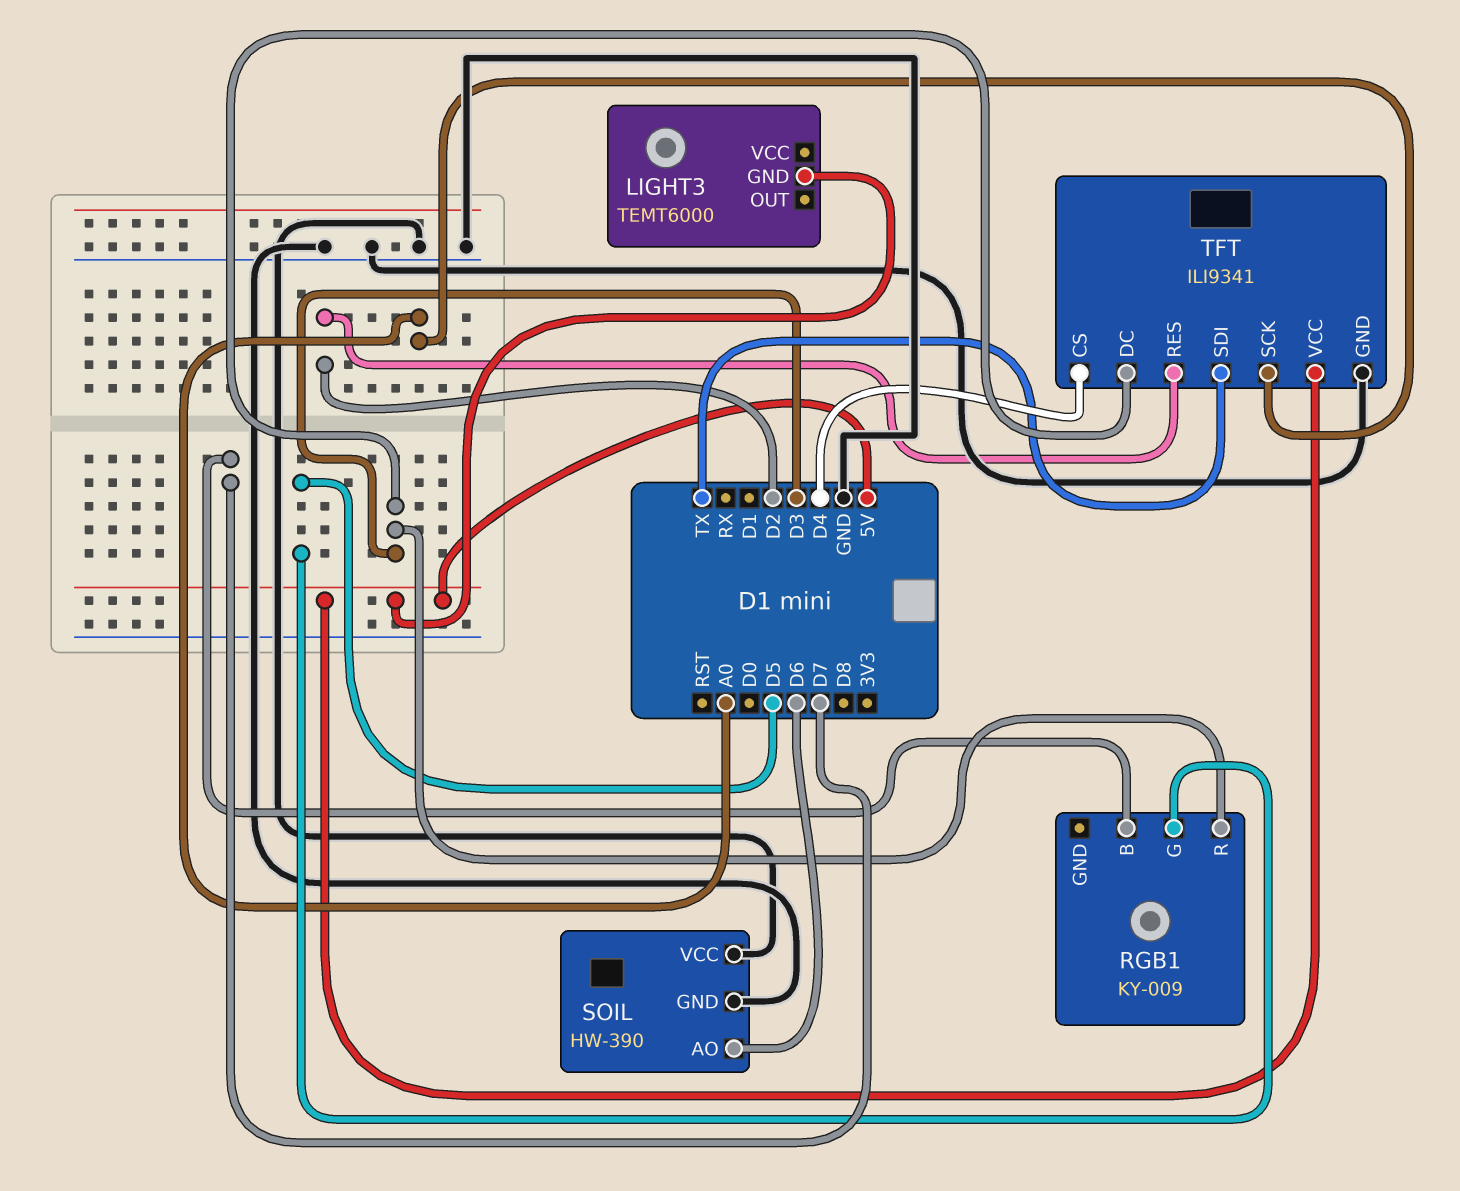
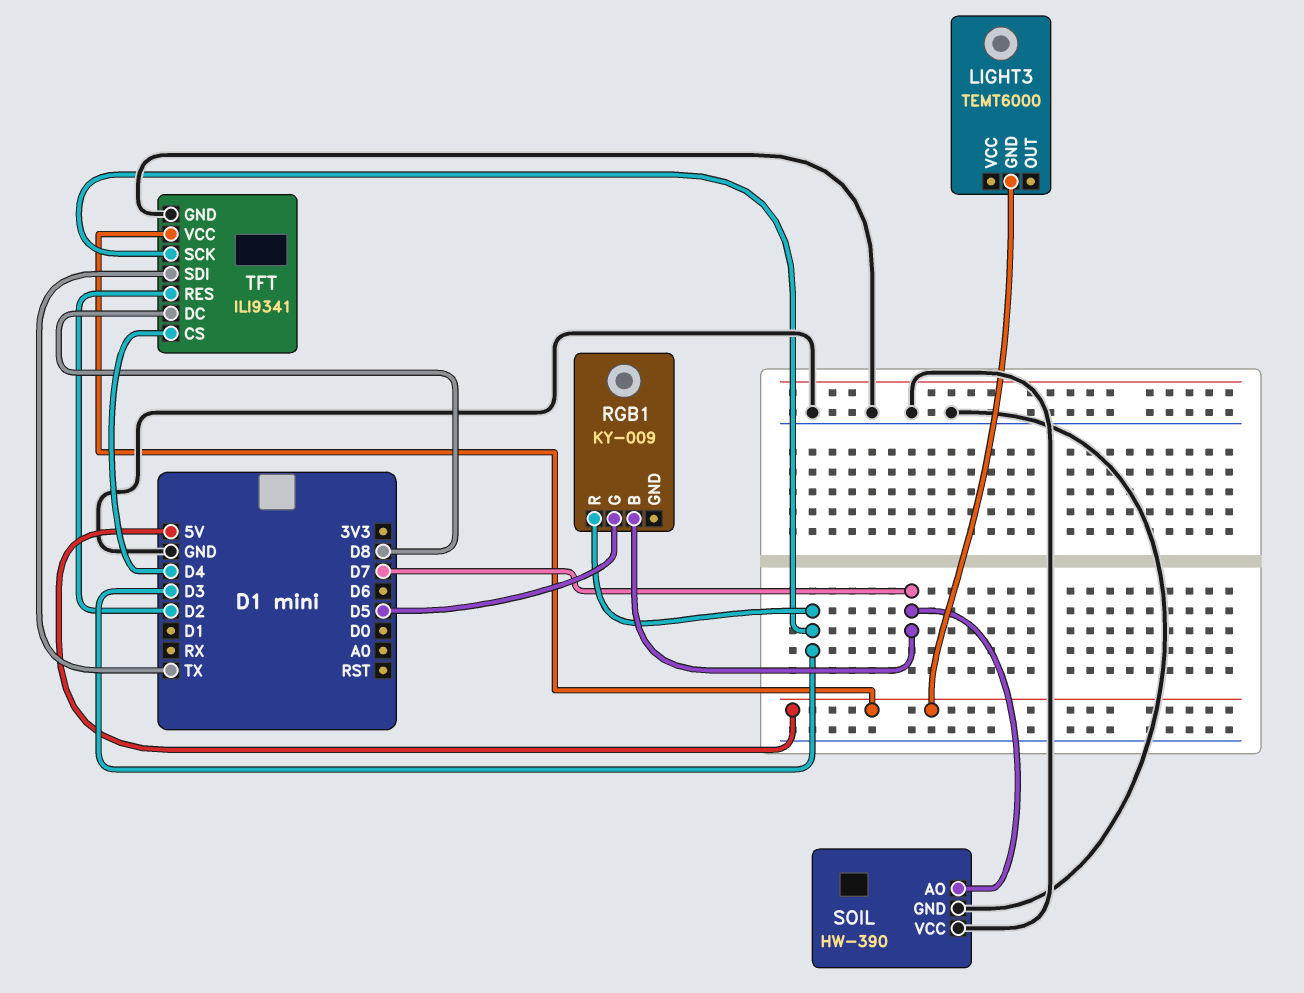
SOIL pin AO: D6 -> D7
TFT pin DC: D3 -> D8
TFT pin SCK: A0 -> D3

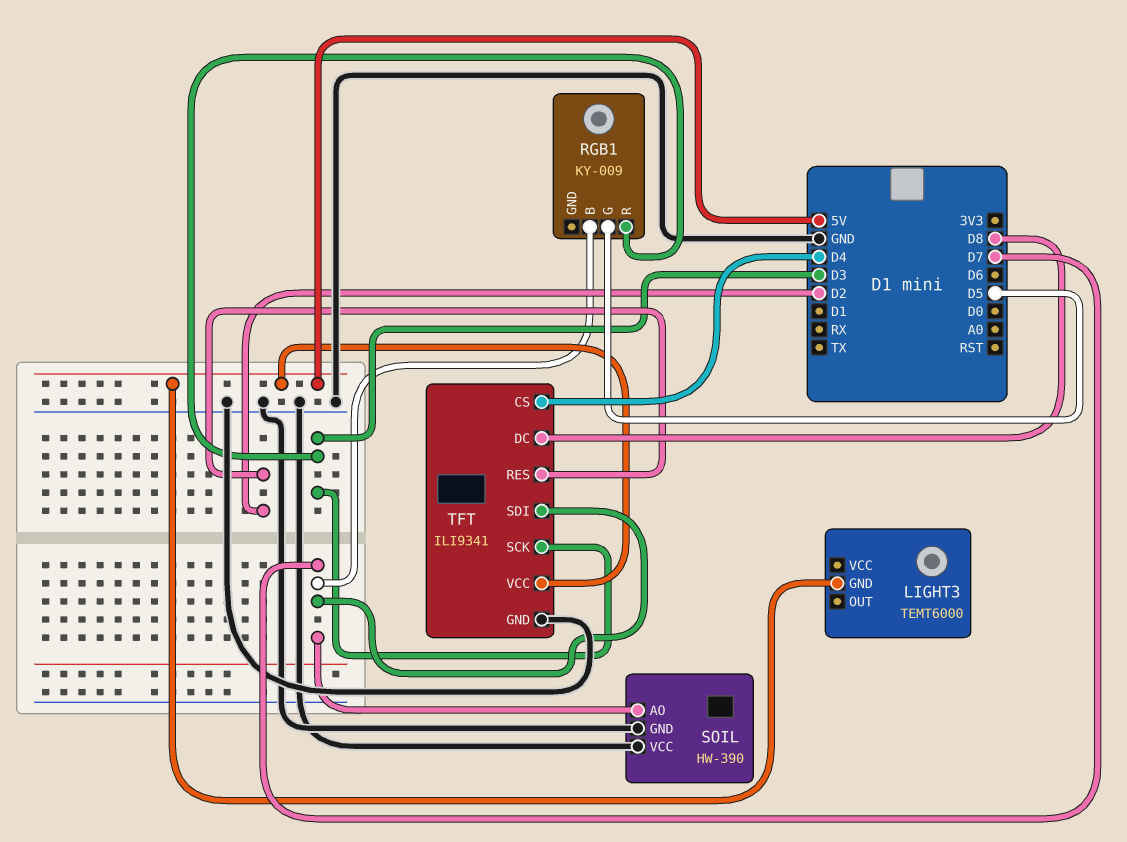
TFT pin SDI: TX -> D7

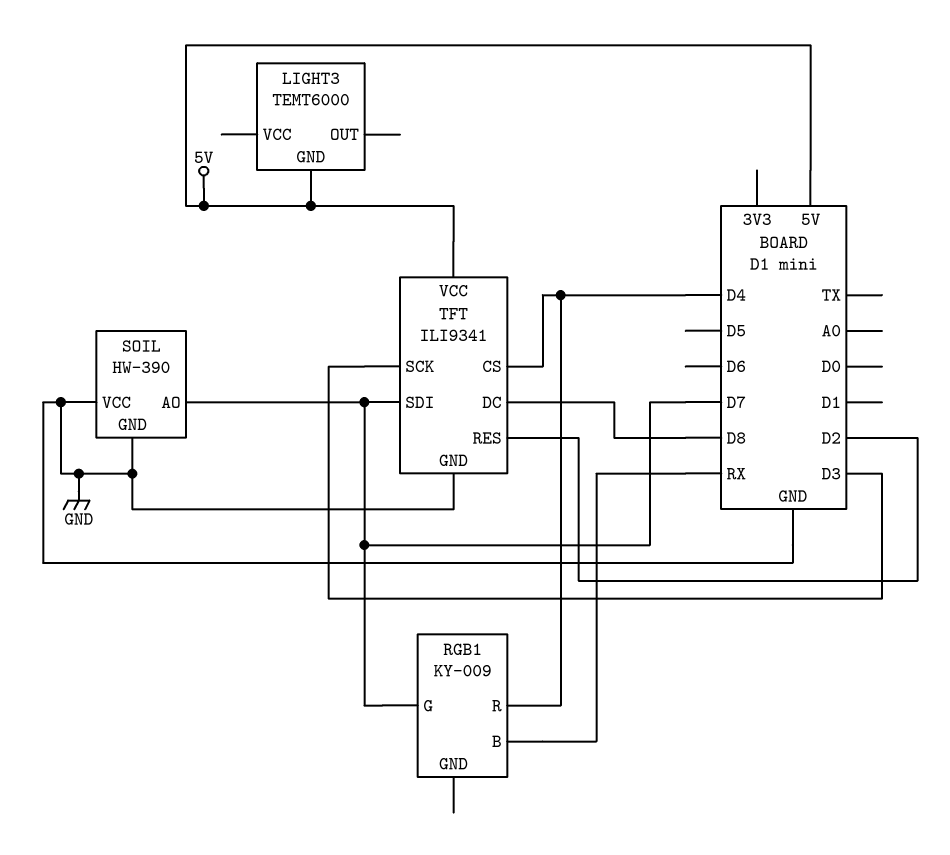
RGB1 pin B: D7 -> RX
RGB1 pin G: D5 -> D7
RGB1 pin R: D3 -> D4

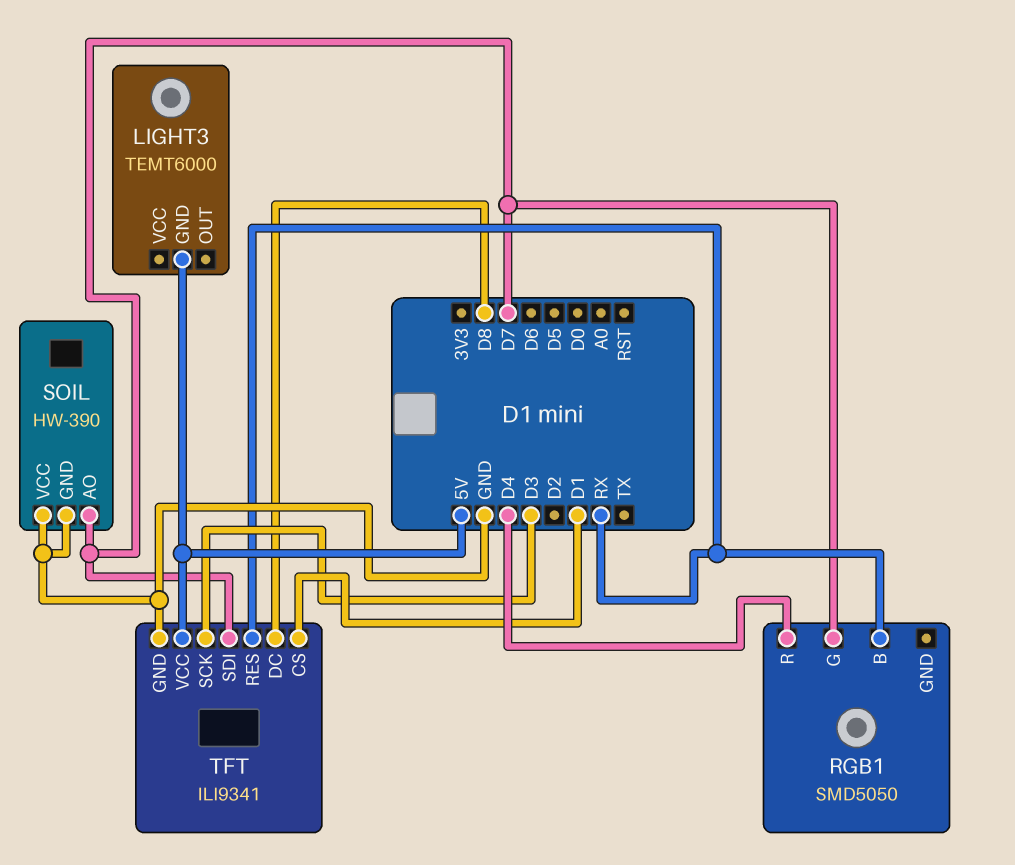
RGB1: KY-009 -> SMD5050
TFT pin CS: D4 -> D1
TFT pin RES: D2 -> RX

